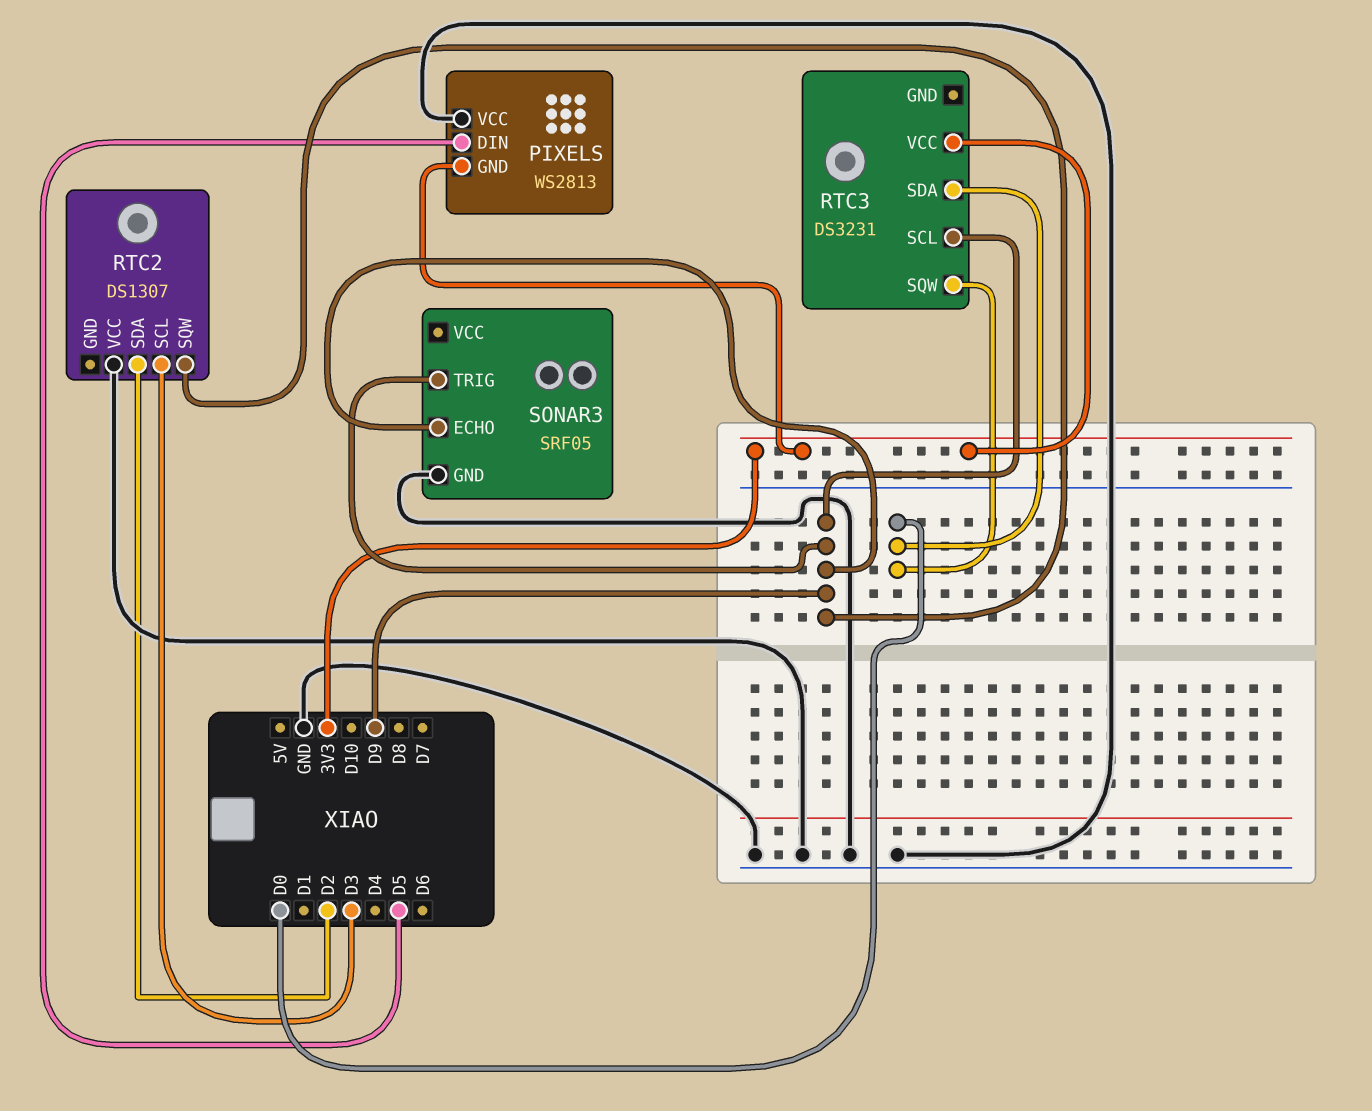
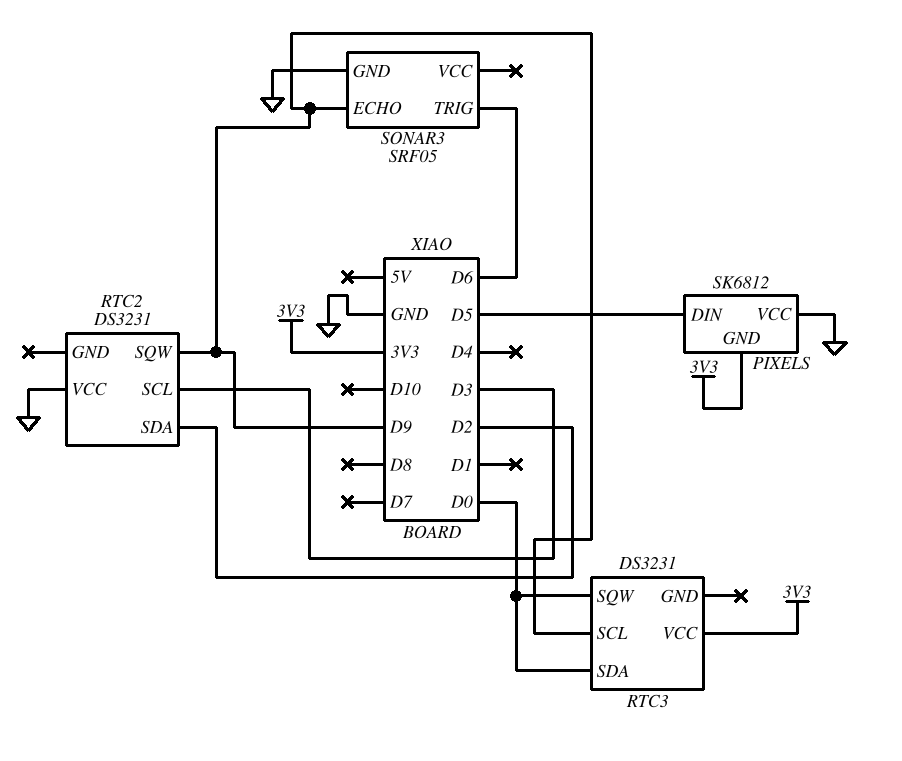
PIXELS: WS2813 -> SK6812
RTC2: DS1307 -> DS3231
SONAR3 pin TRIG: D9 -> D6

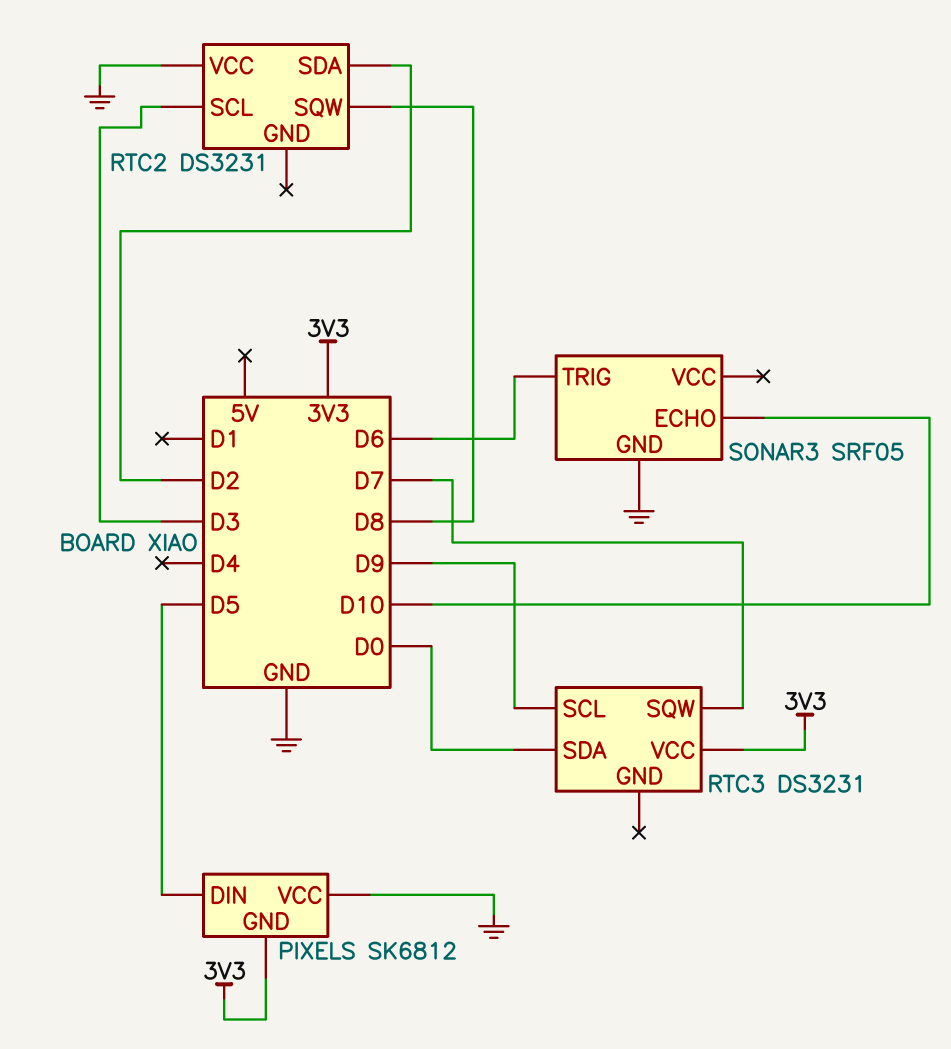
RTC2 pin SQW: D9 -> D8
RTC3 pin SQW: D0 -> D7
SONAR3 pin ECHO: D9 -> D10

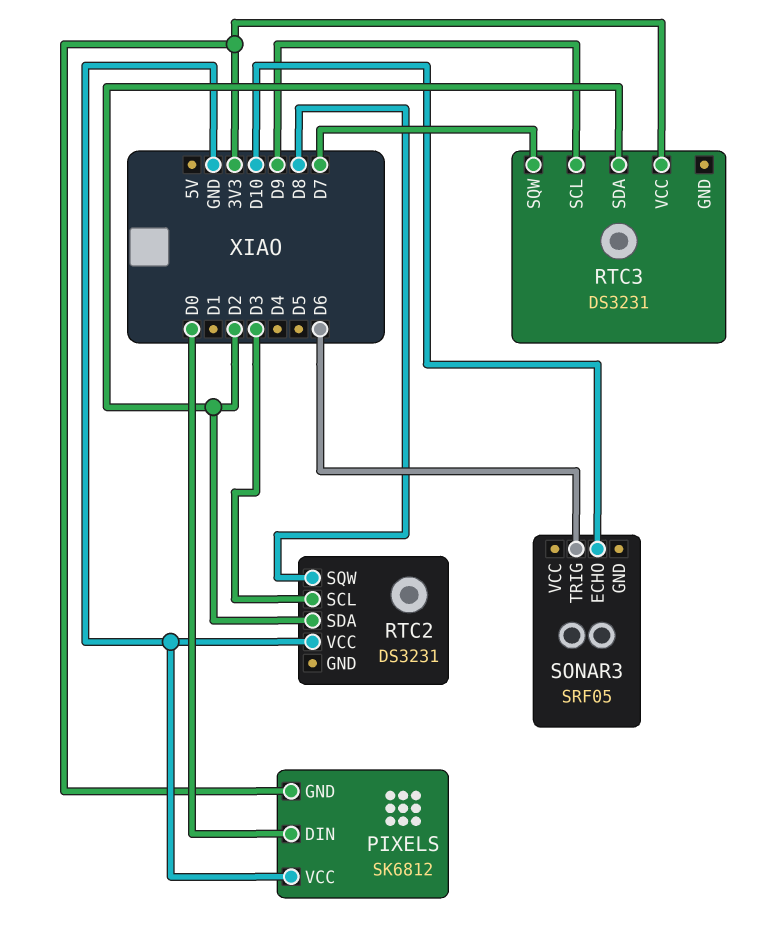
PIXELS pin DIN: D5 -> D0
RTC3 pin SDA: D0 -> D2
SONAR3 pin GND: GND -> none

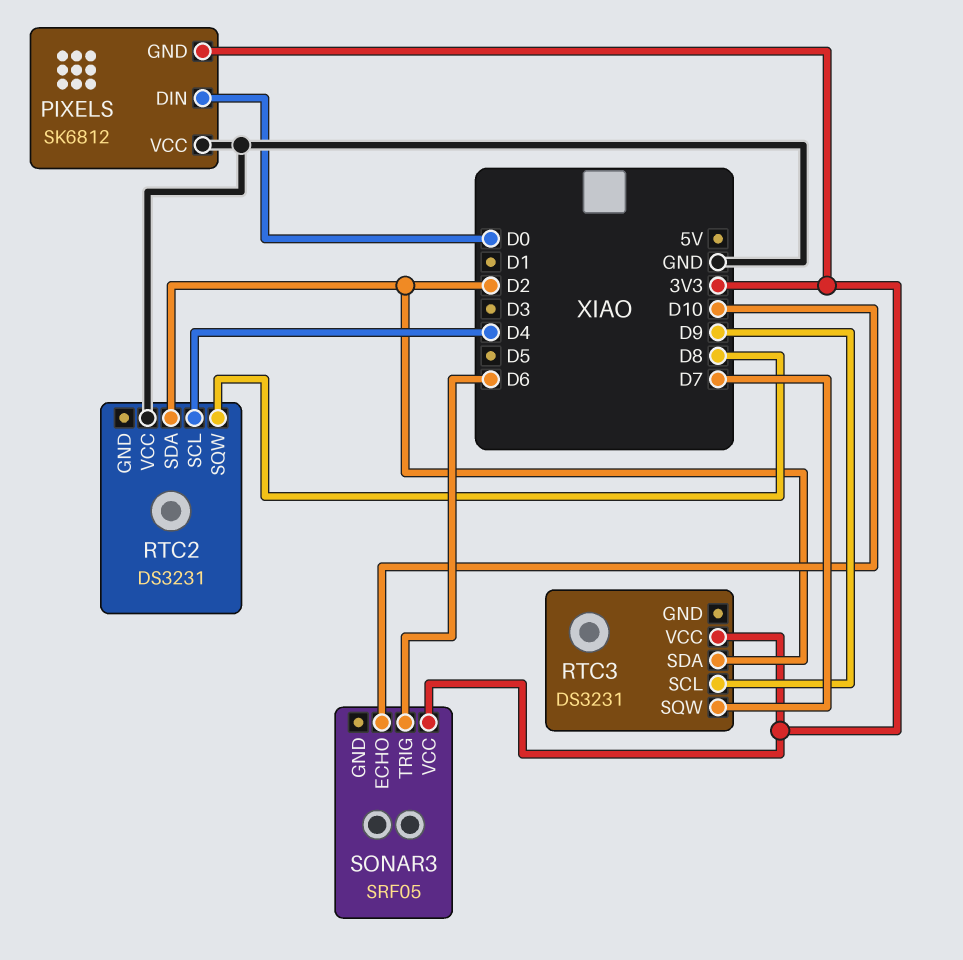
RTC2 pin SCL: D3 -> D4
SONAR3 pin VCC: none -> 3V3

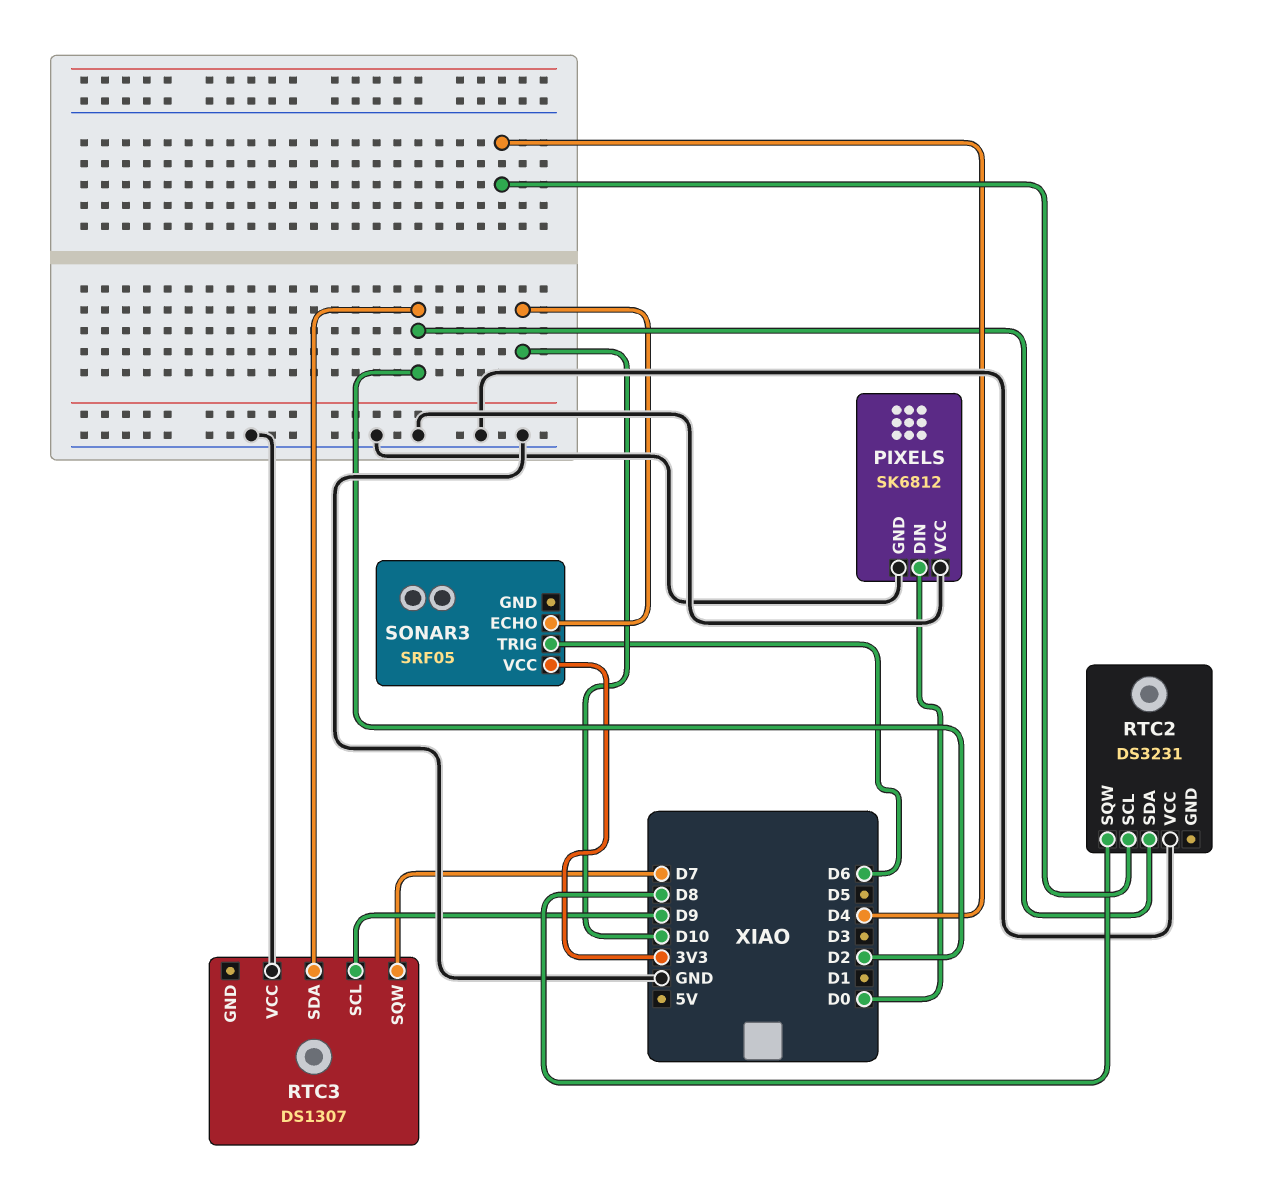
PIXELS pin GND: 3V3 -> GND
RTC3: DS3231 -> DS1307
RTC3 pin VCC: 3V3 -> GND

